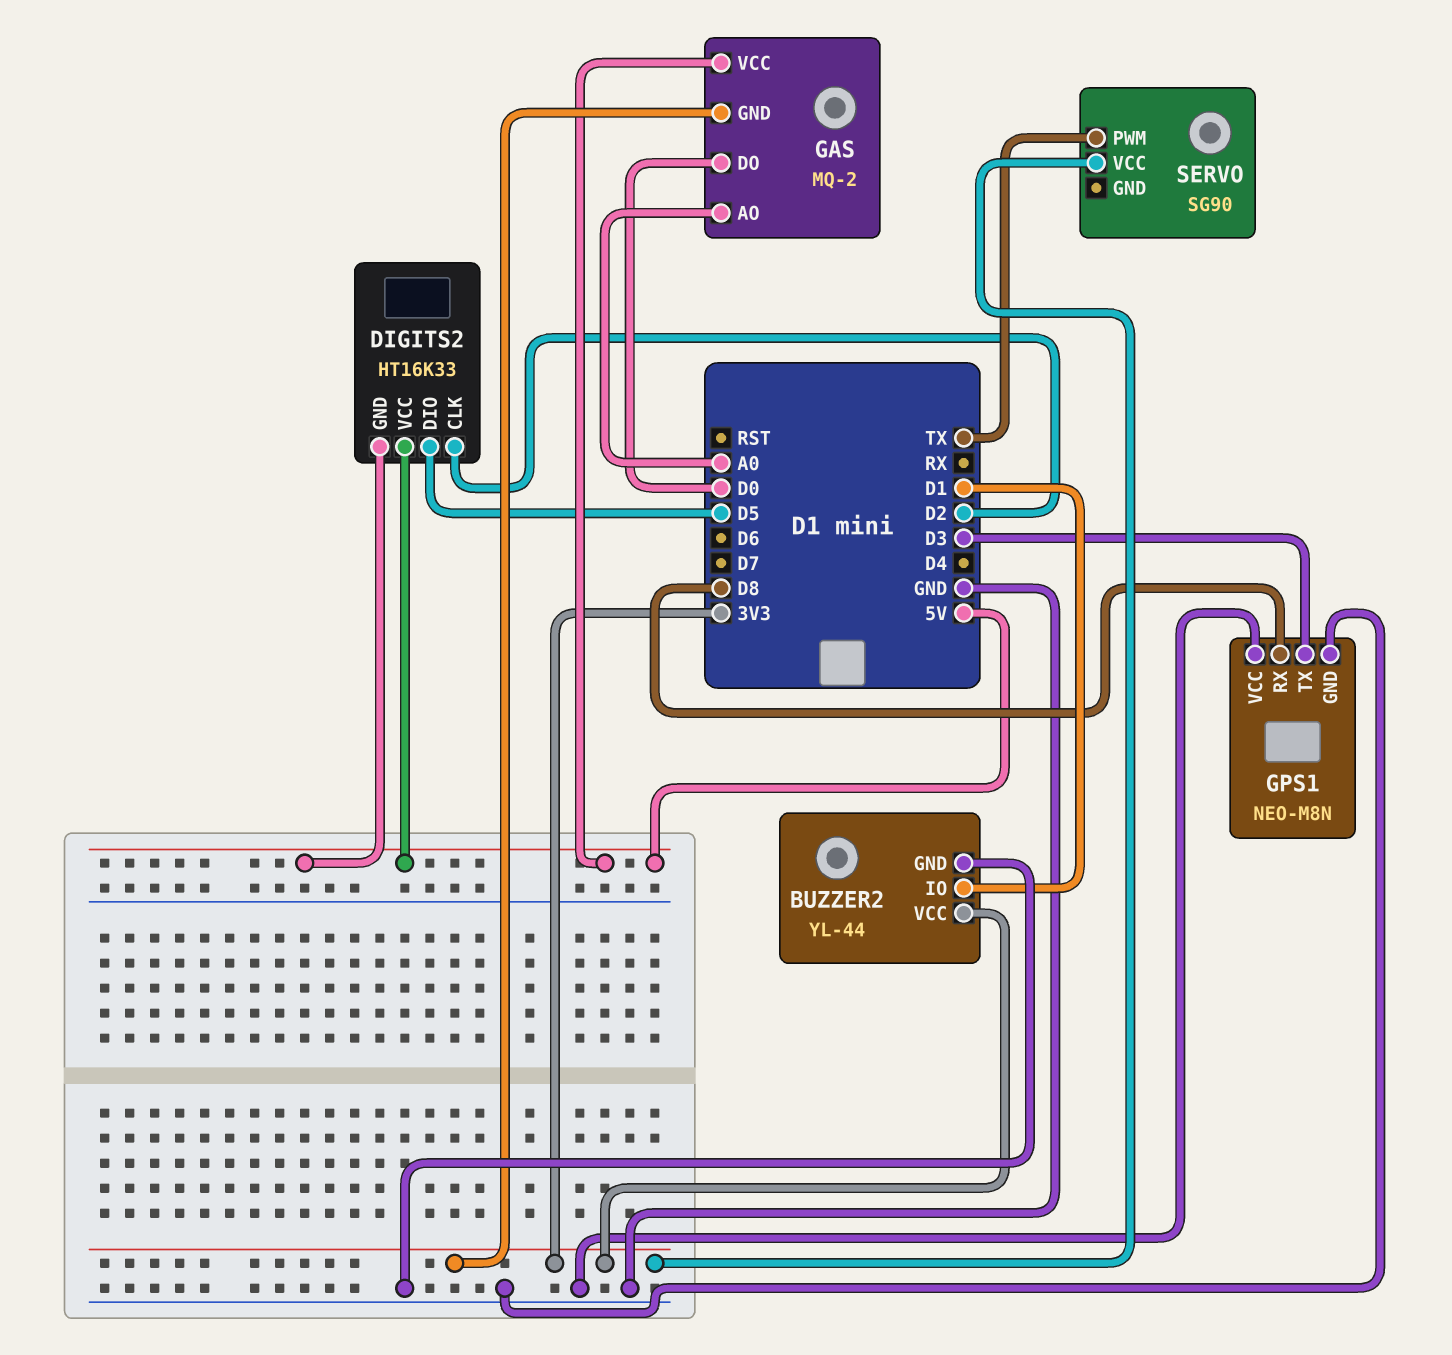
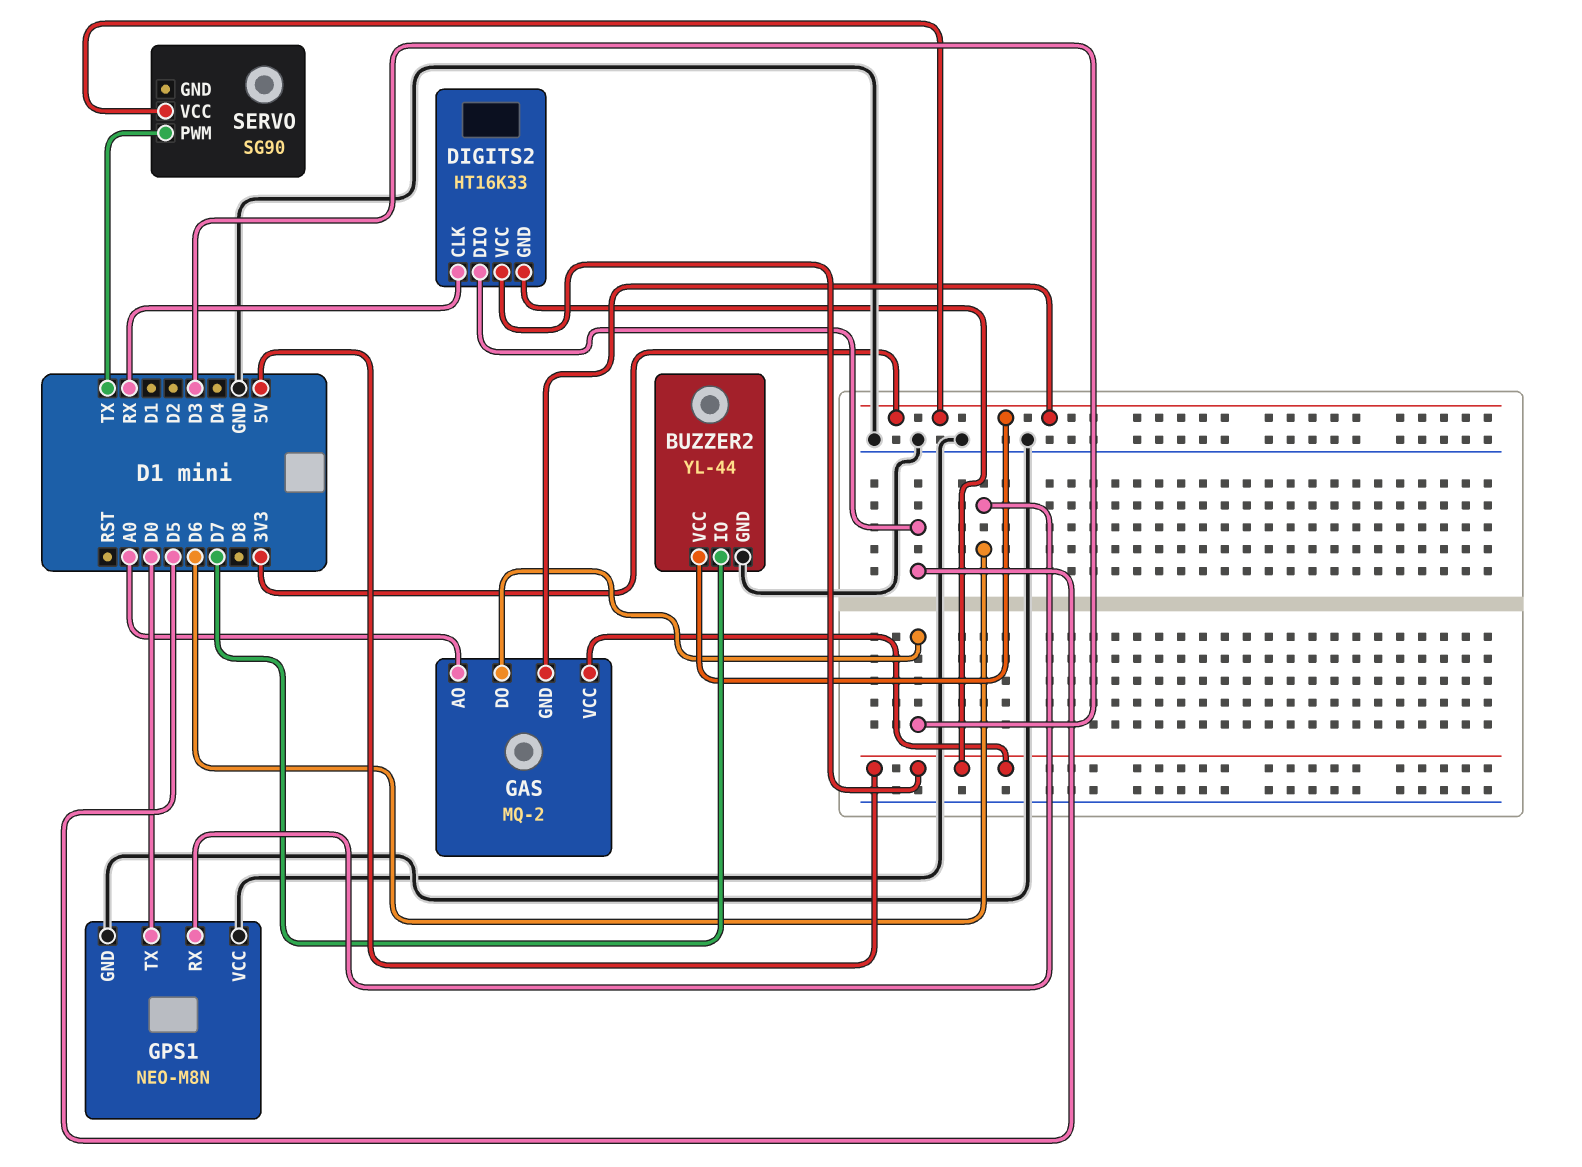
BUZZER2 pin IO: D1 -> D7
DIGITS2 pin CLK: D2 -> RX
GAS pin DO: D0 -> D3
GPS1 pin RX: D8 -> D6
GPS1 pin TX: D3 -> D0

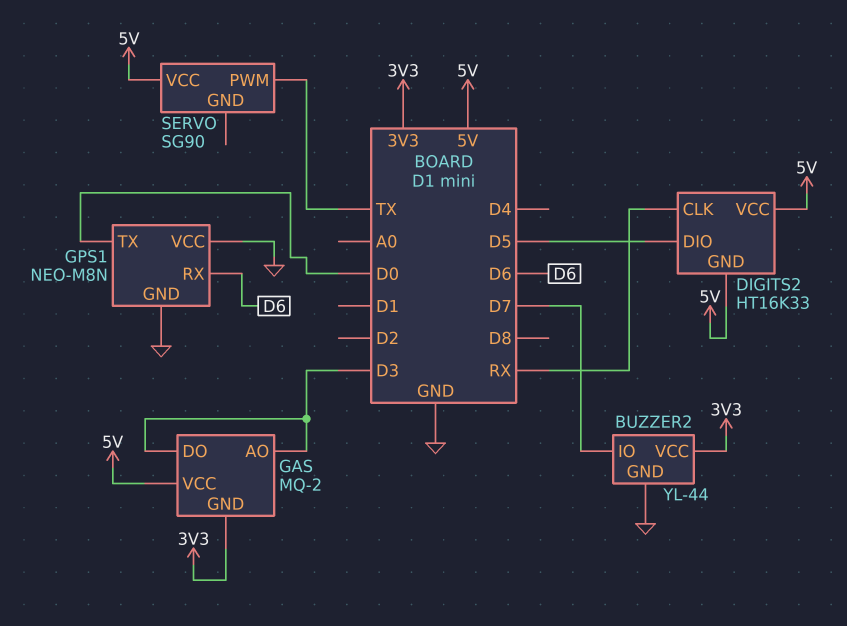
GAS pin AO: A0 -> D3
SERVO pin VCC: 3V3 -> 5V

